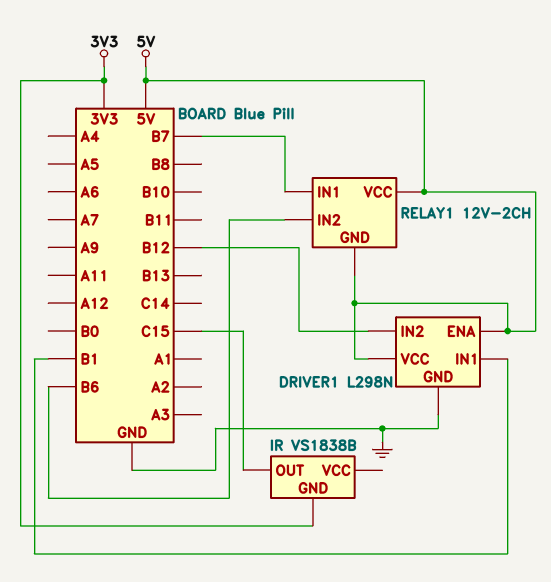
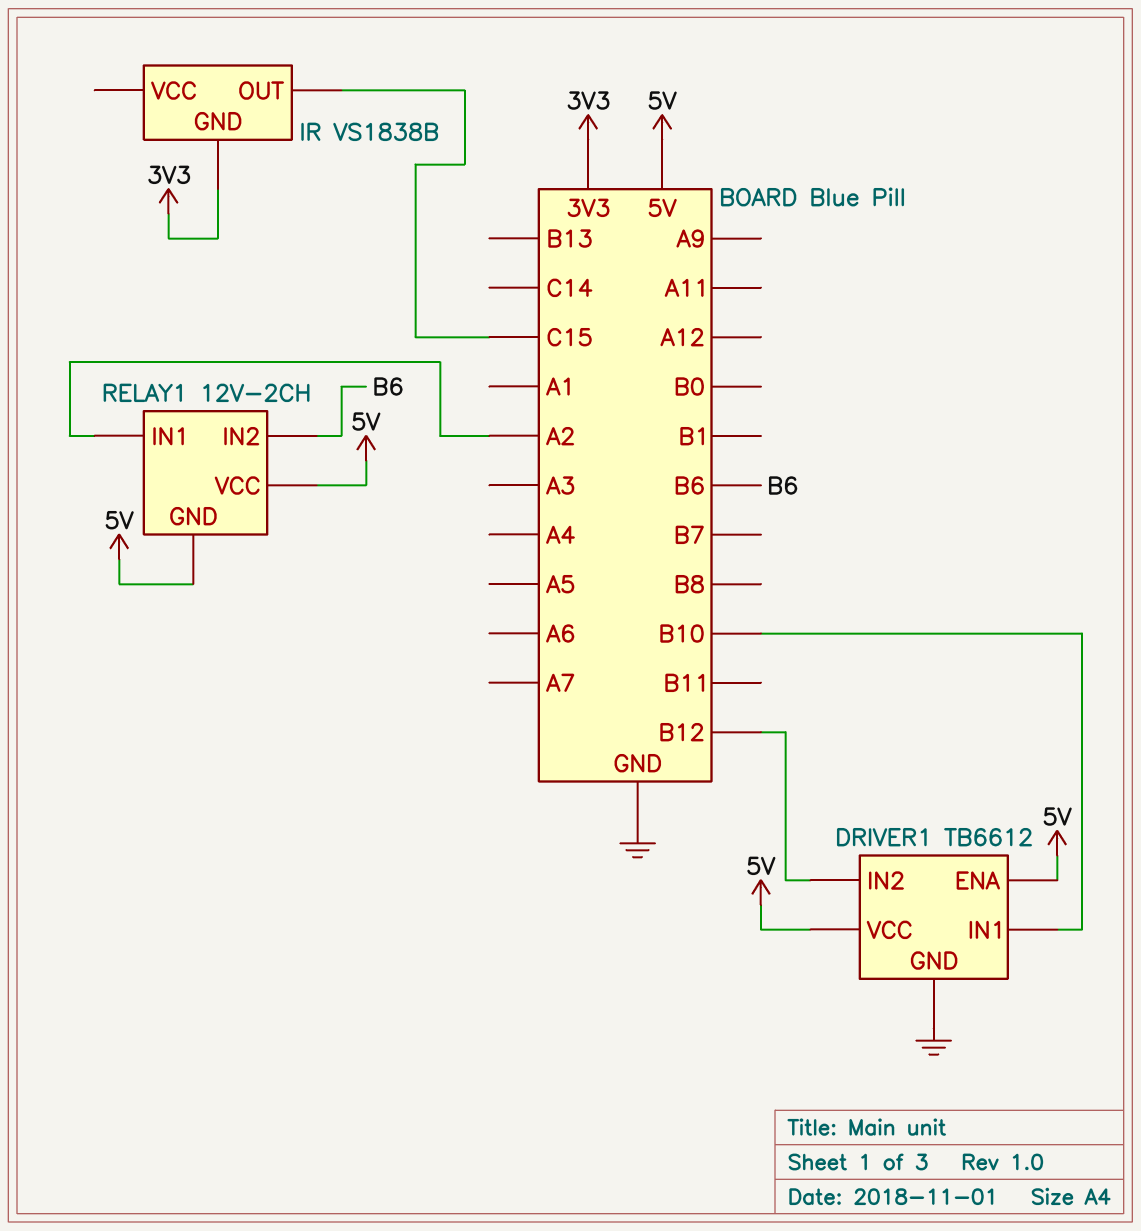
DRIVER1: L298N -> TB6612
DRIVER1 pin IN1: B1 -> B10
RELAY1 pin IN1: B7 -> A2

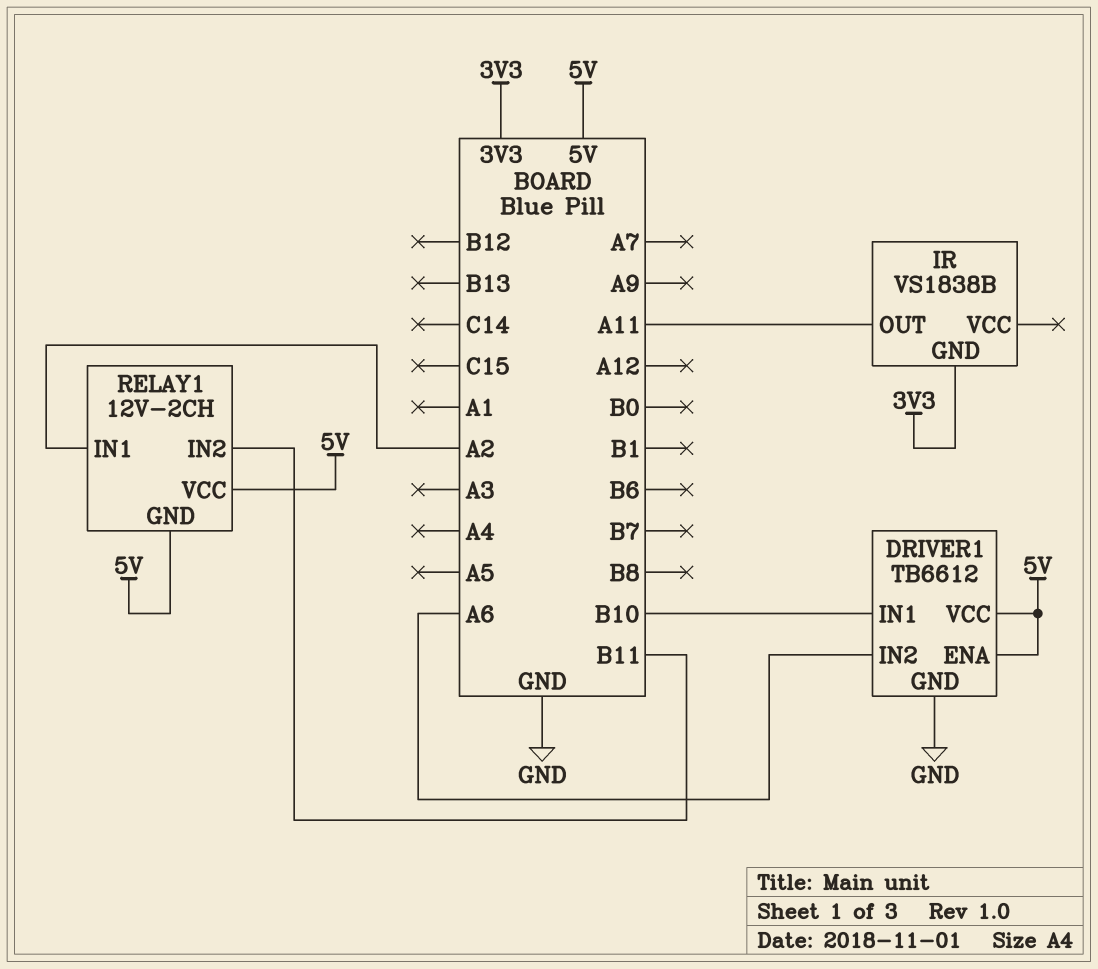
DRIVER1 pin IN2: B12 -> A6
IR pin OUT: C15 -> A11
RELAY1 pin IN2: B6 -> B11

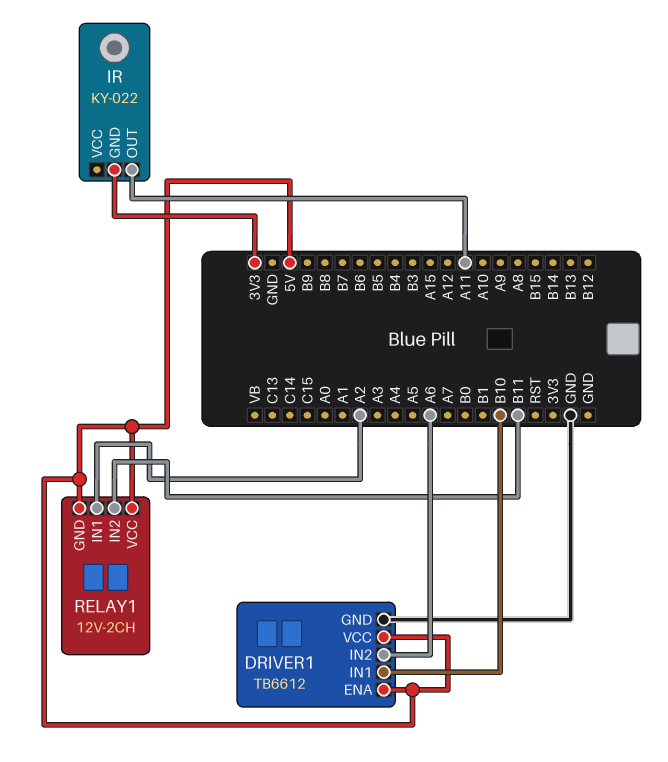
IR: VS1838B -> KY-022

